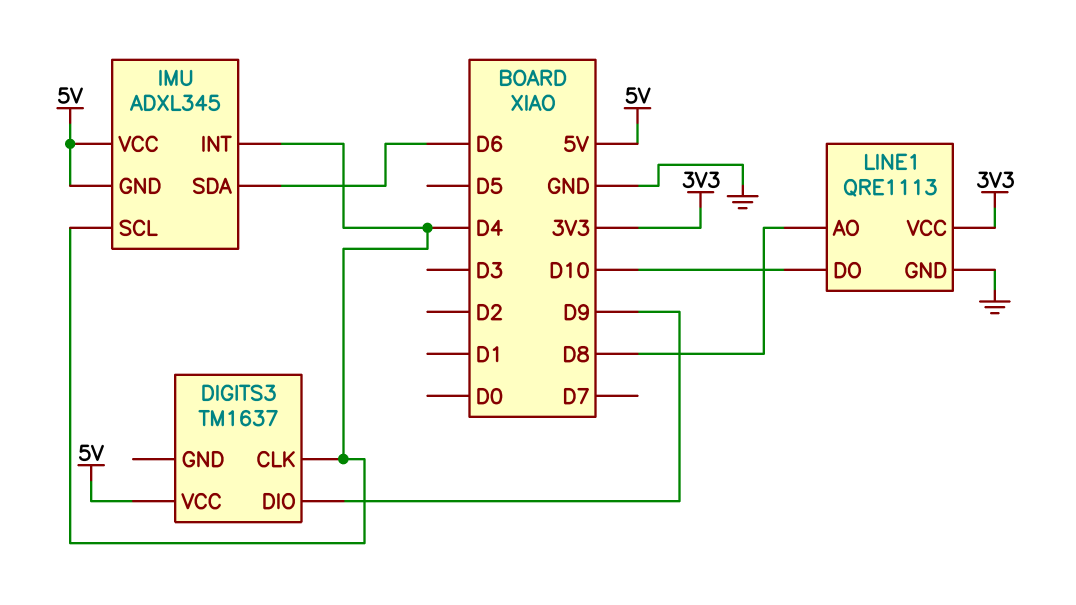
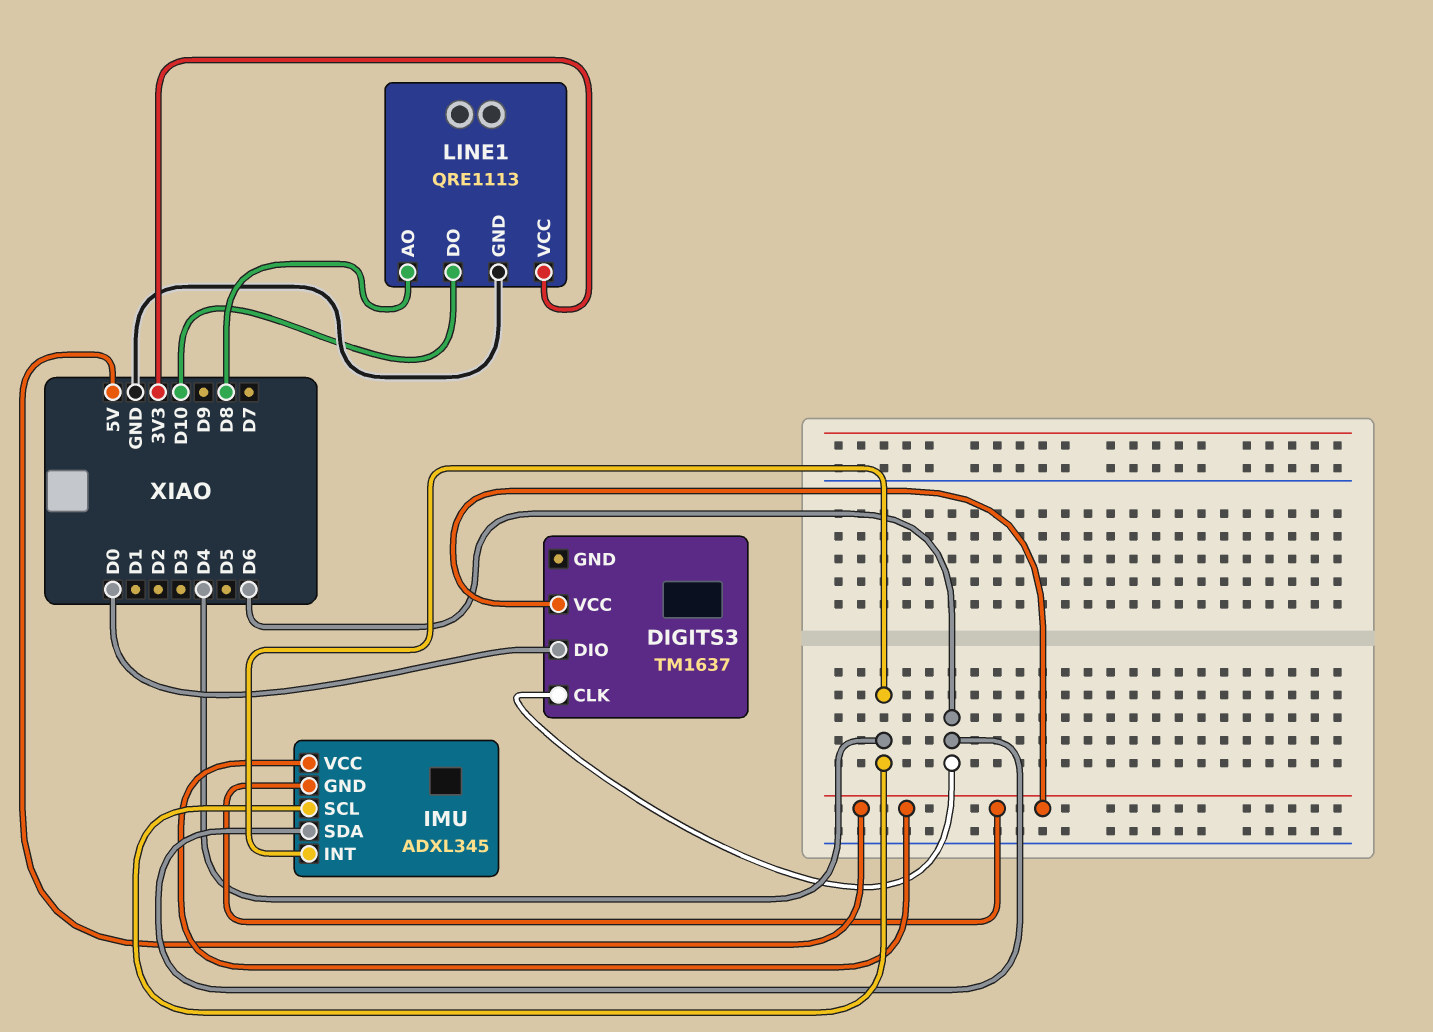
DIGITS3 pin CLK: D4 -> D6
DIGITS3 pin DIO: D9 -> D0

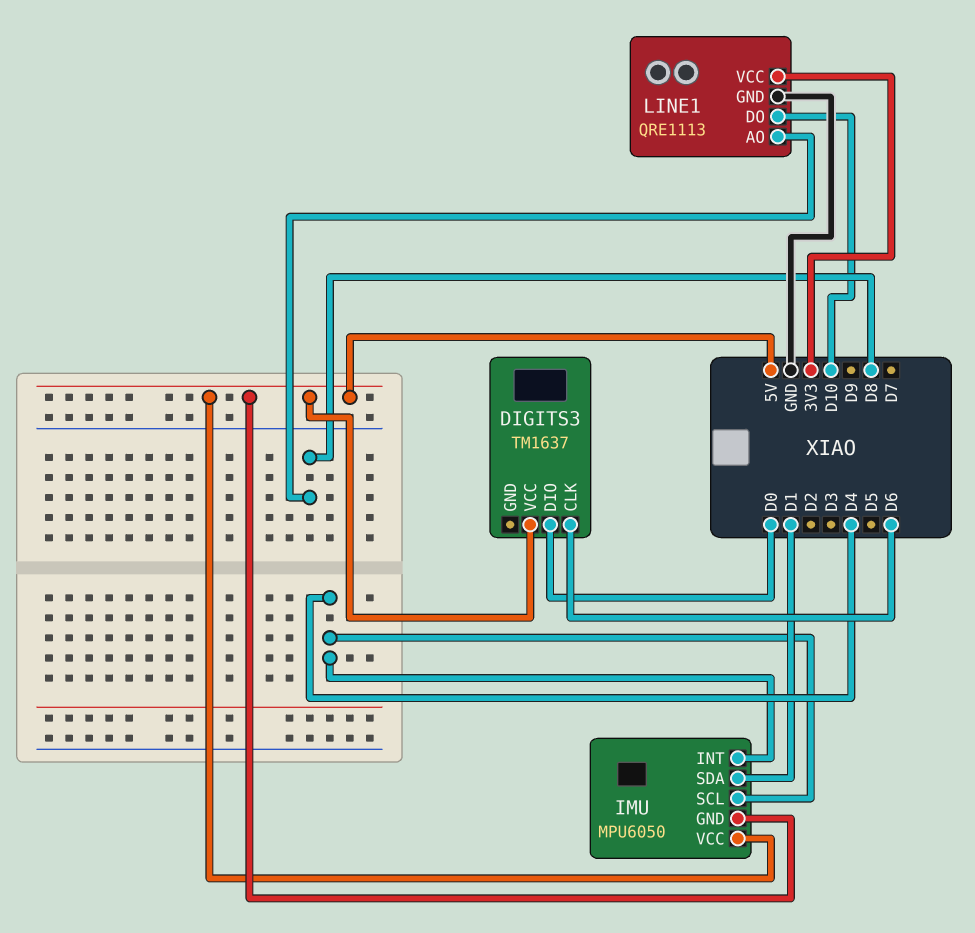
IMU: ADXL345 -> MPU6050
IMU pin SDA: D6 -> D1

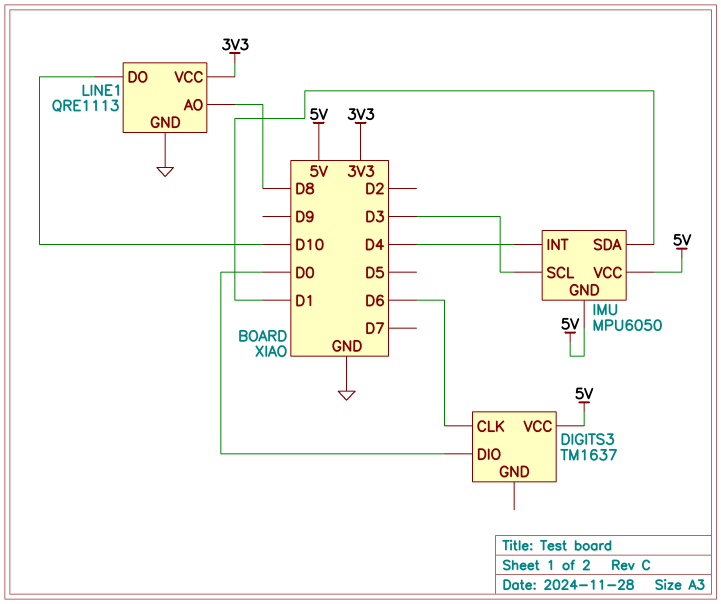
IMU pin SCL: D4 -> D3

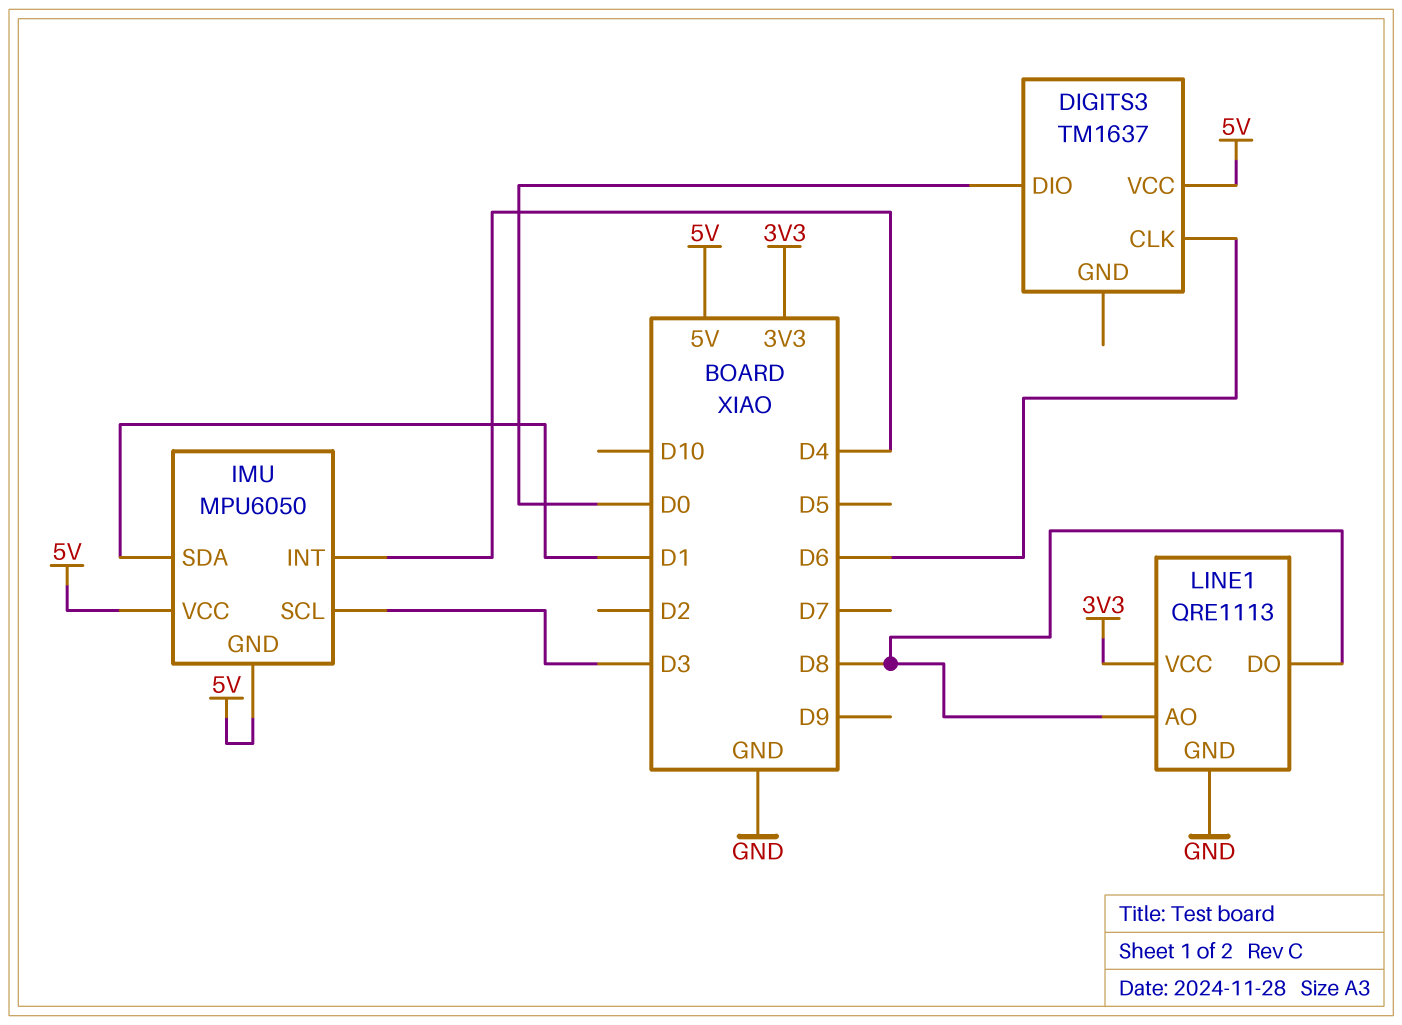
LINE1 pin DO: D10 -> D8

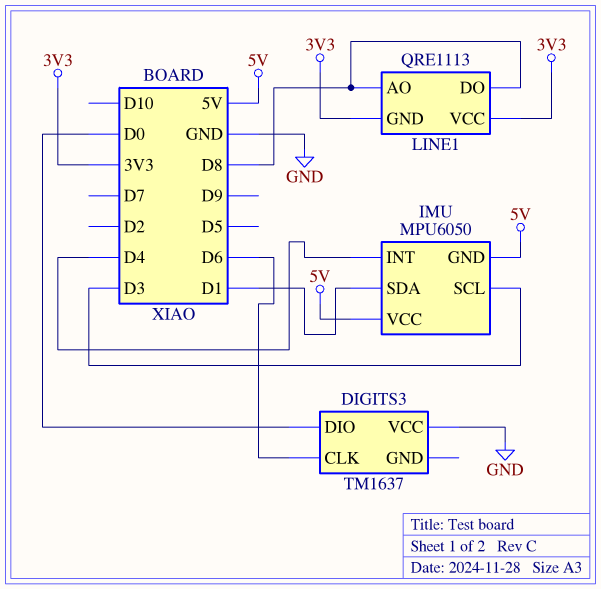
DIGITS3 pin VCC: 5V -> GND
LINE1 pin GND: GND -> 3V3

